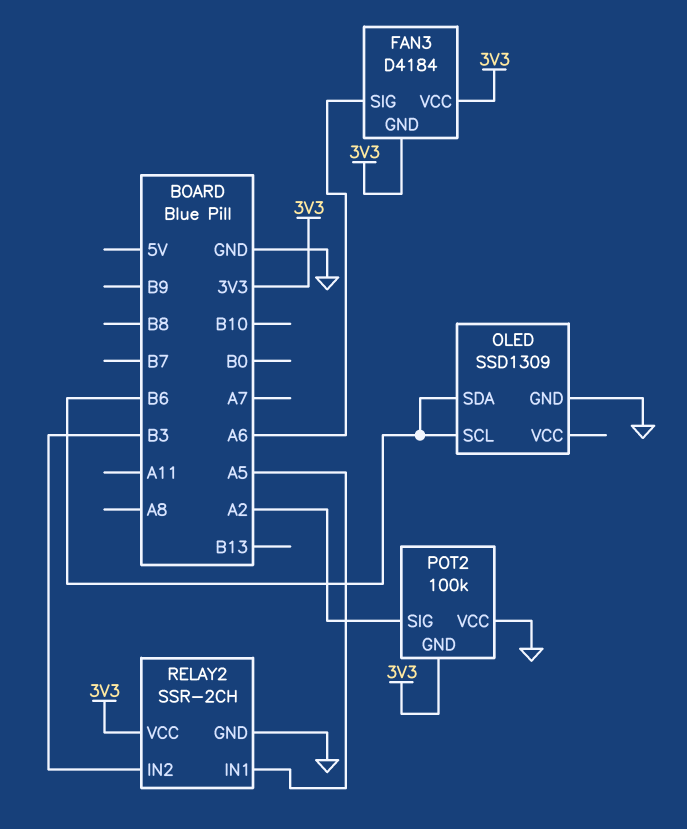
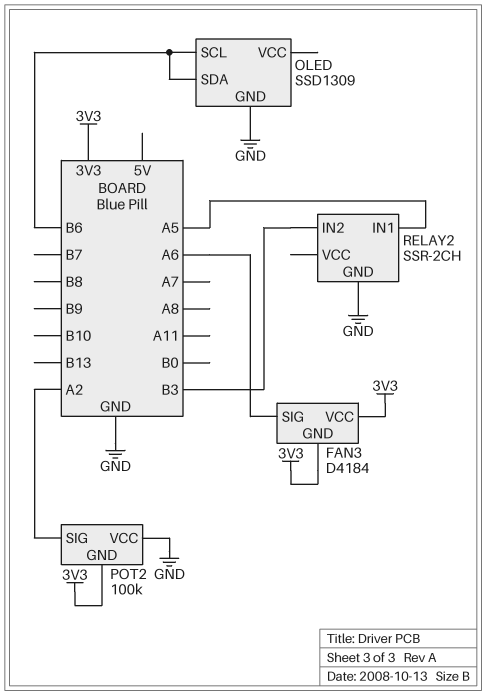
RELAY2 pin VCC: 3V3 -> none

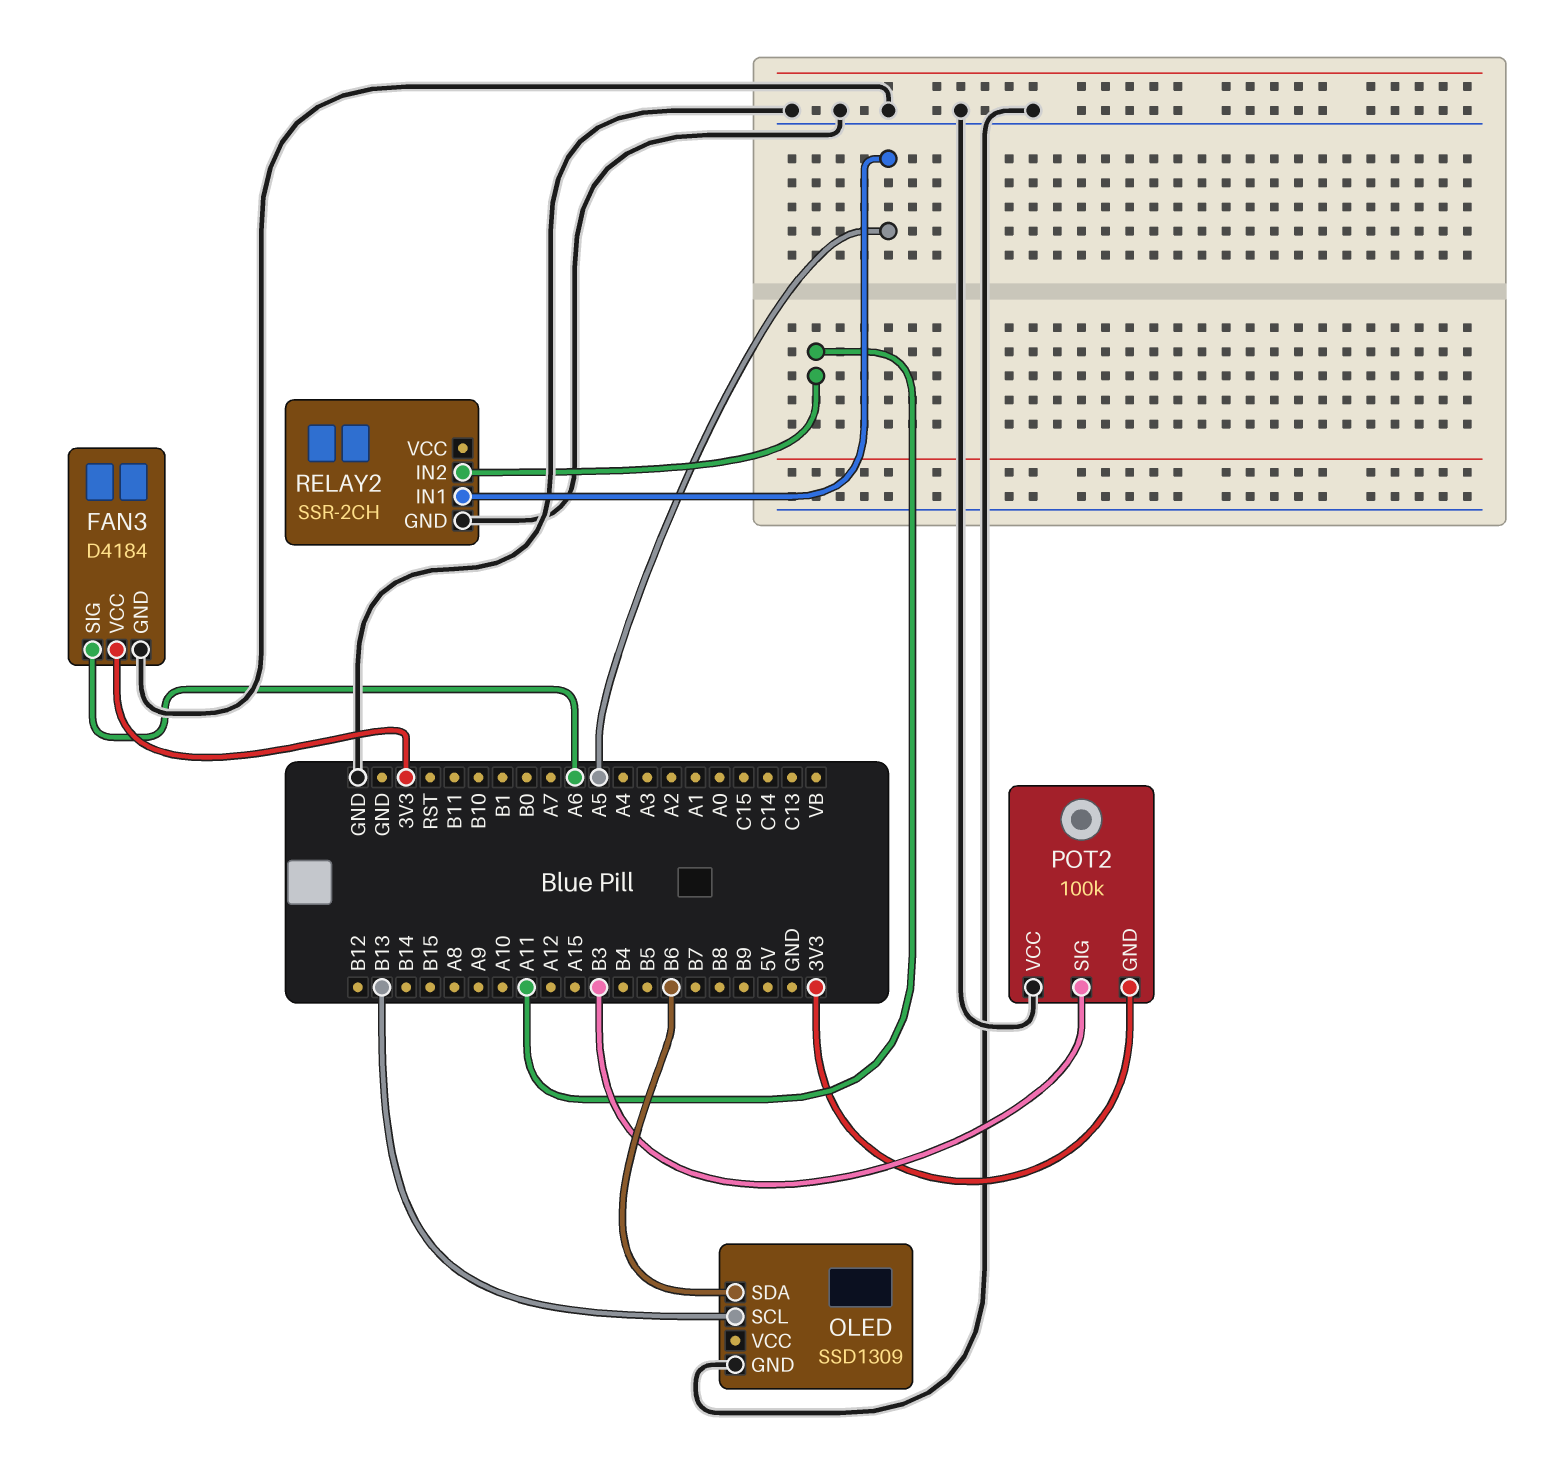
FAN3 pin GND: 3V3 -> GND
OLED pin SCL: B6 -> B13
POT2 pin SIG: A2 -> B3
RELAY2 pin IN2: B3 -> A11

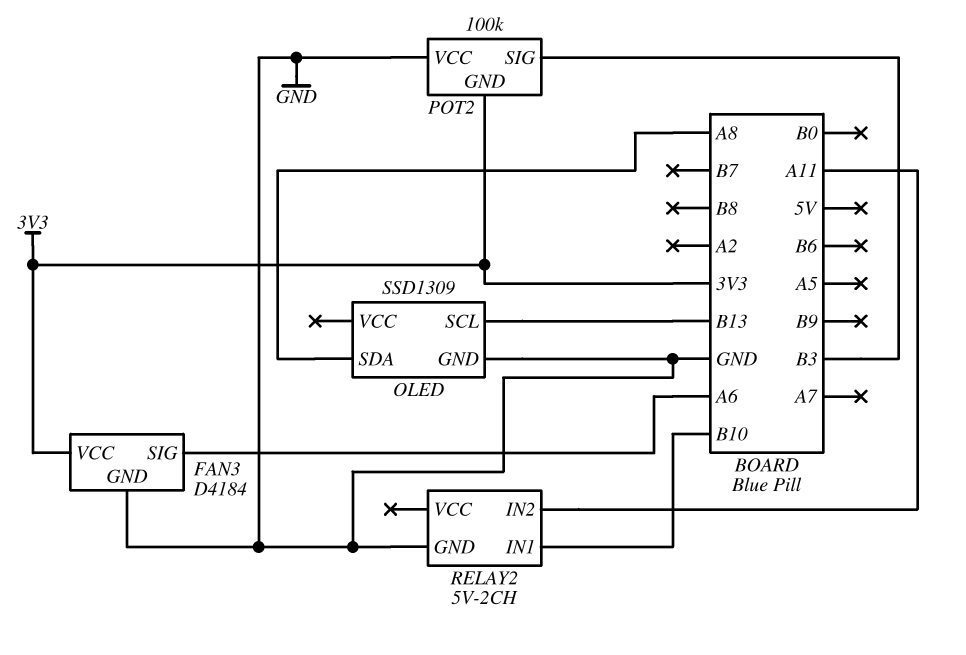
OLED pin SDA: B6 -> A8
RELAY2: SSR-2CH -> 5V-2CH
RELAY2 pin IN1: A5 -> B10

